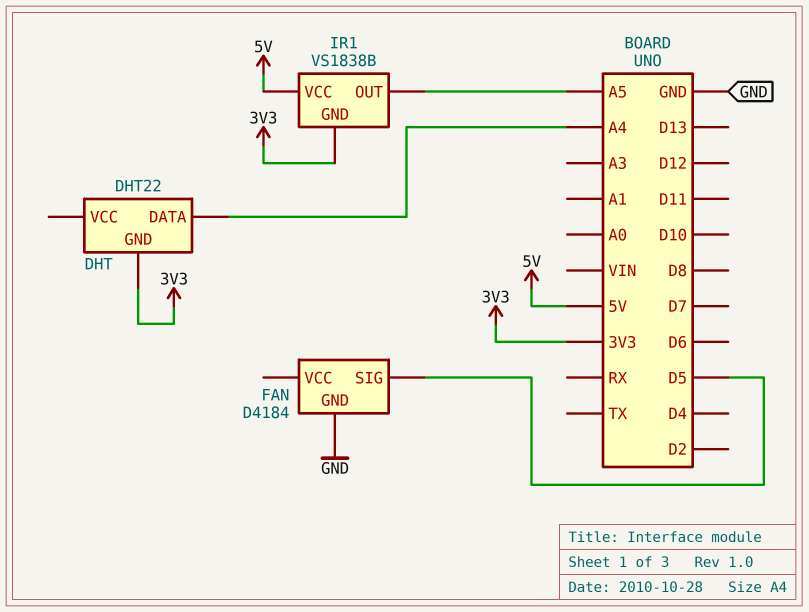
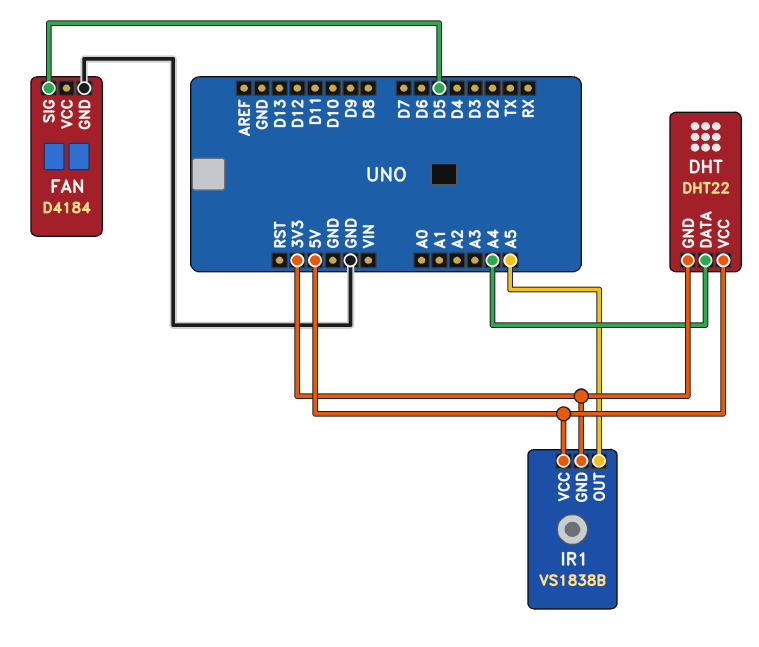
DHT pin VCC: none -> 5V

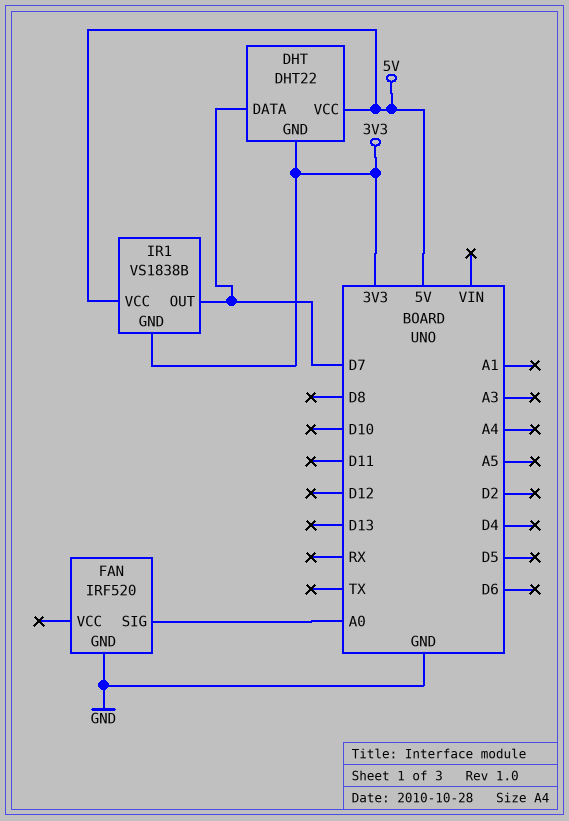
DHT pin DATA: A4 -> D7
FAN: D4184 -> IRF520
FAN pin SIG: D5 -> A0
IR1 pin OUT: A5 -> D7

